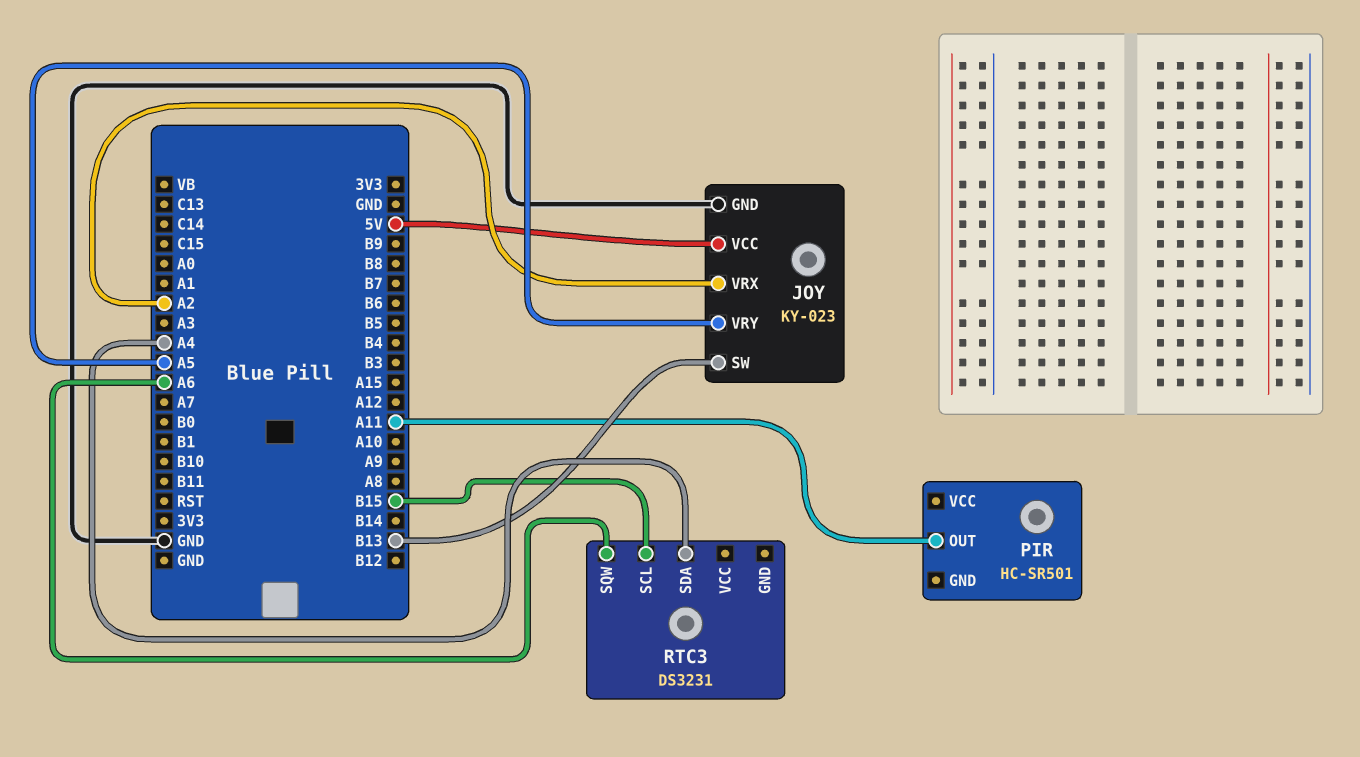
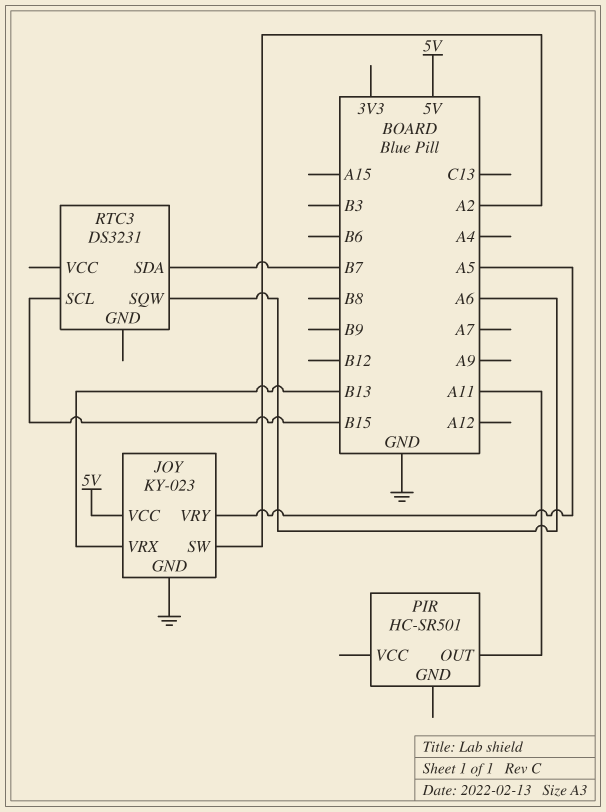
JOY pin SW: B13 -> A2
JOY pin VRX: A2 -> B13
RTC3 pin SDA: A4 -> B7

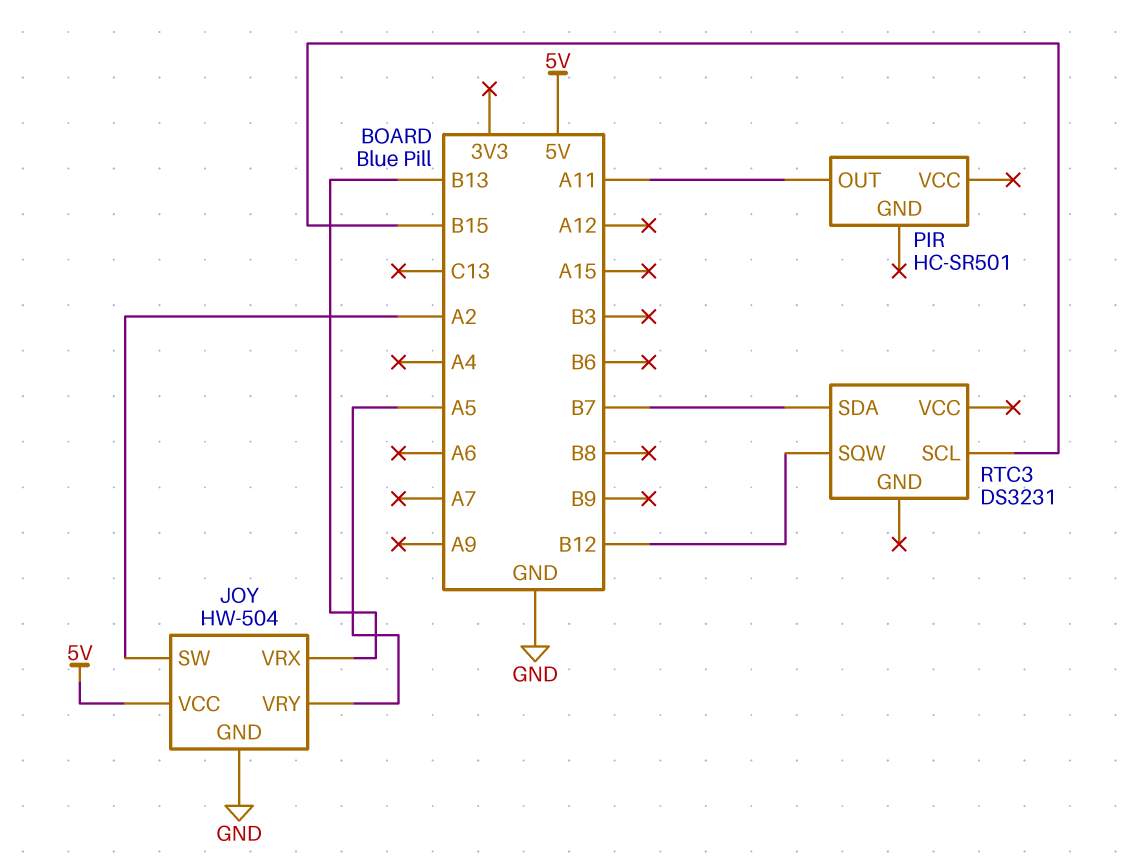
JOY: KY-023 -> HW-504
RTC3 pin SQW: A6 -> B12

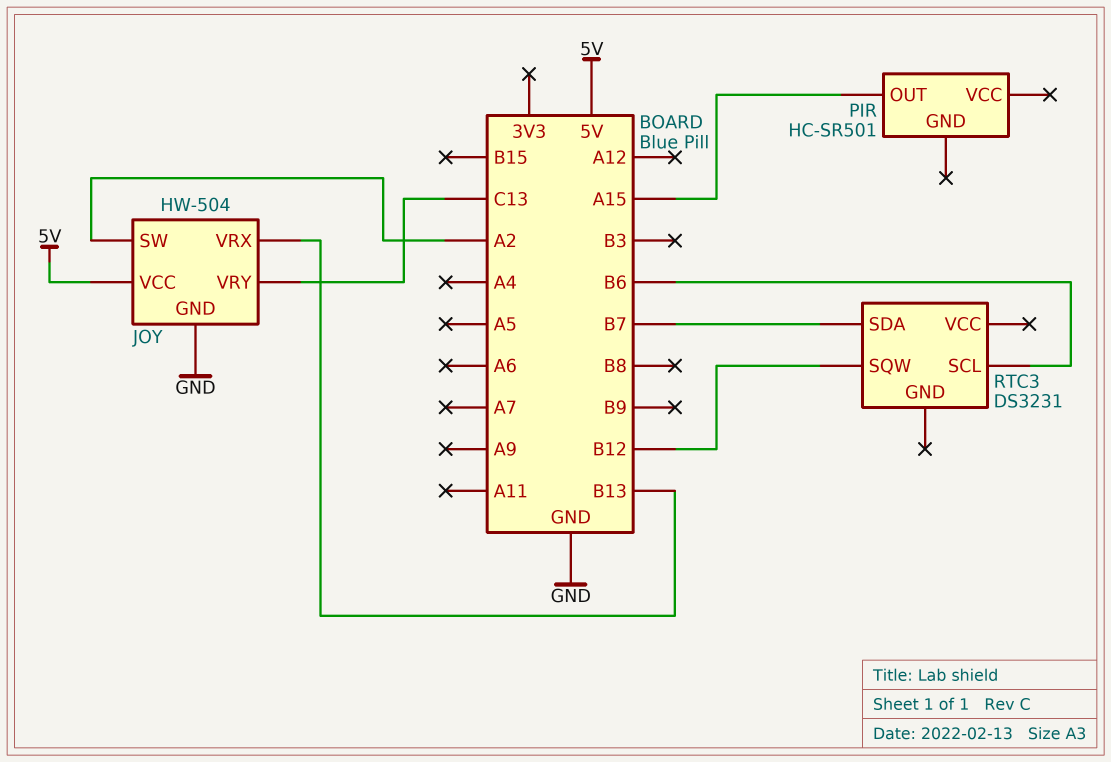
JOY pin VRY: A5 -> C13
PIR pin OUT: A11 -> A15
RTC3 pin SCL: B15 -> B6

